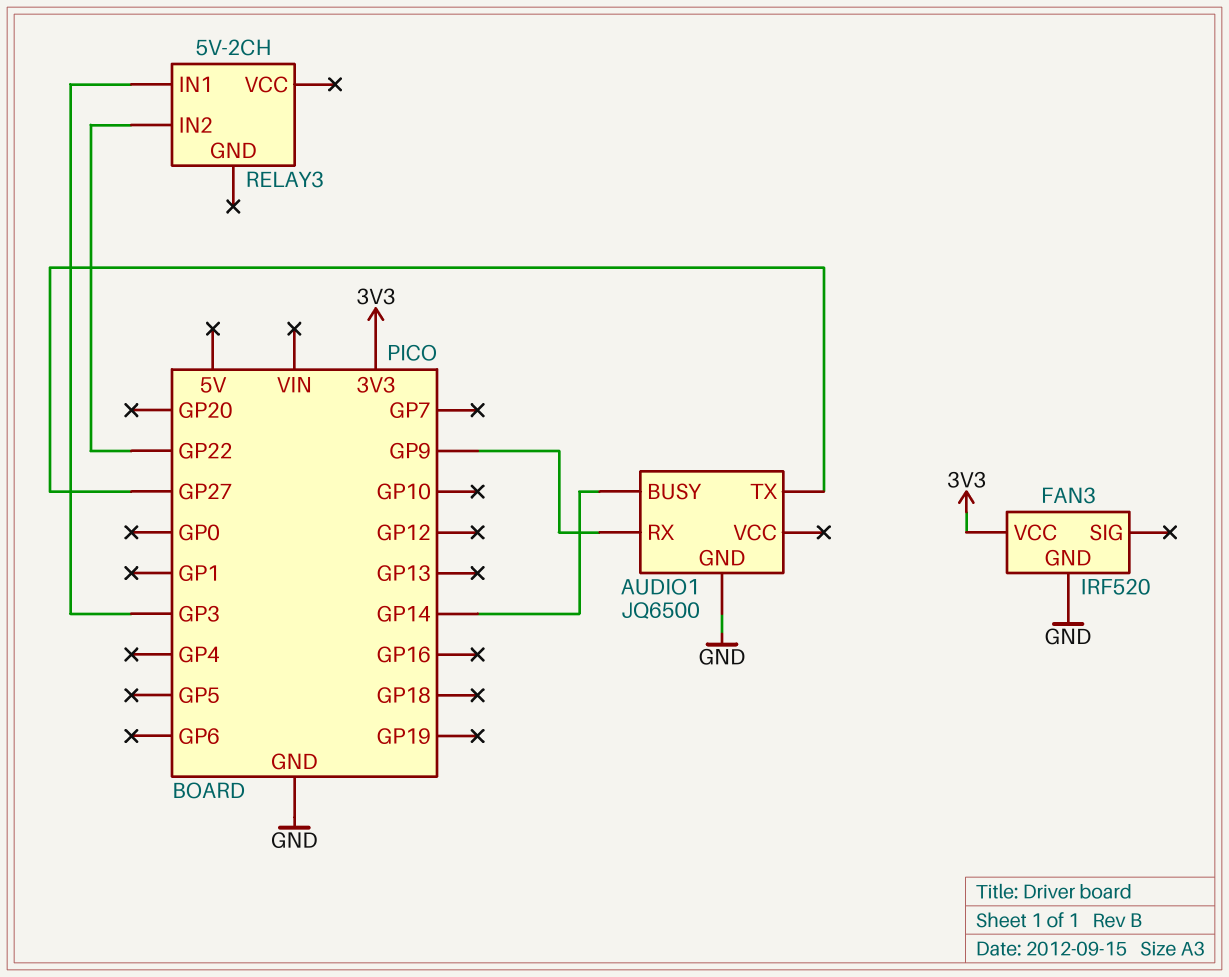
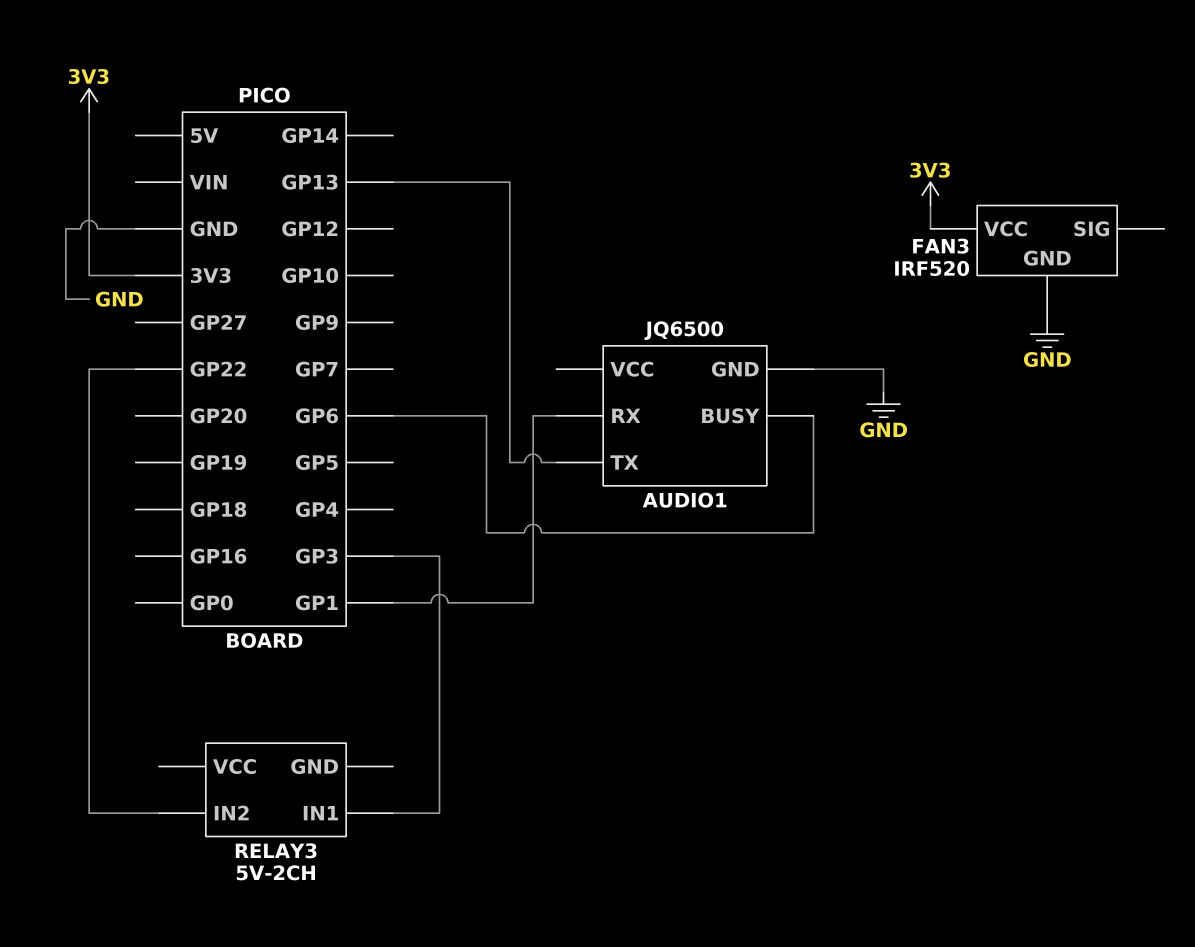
AUDIO1 pin BUSY: GP14 -> GP6
AUDIO1 pin RX: GP9 -> GP1
AUDIO1 pin TX: GP27 -> GP13

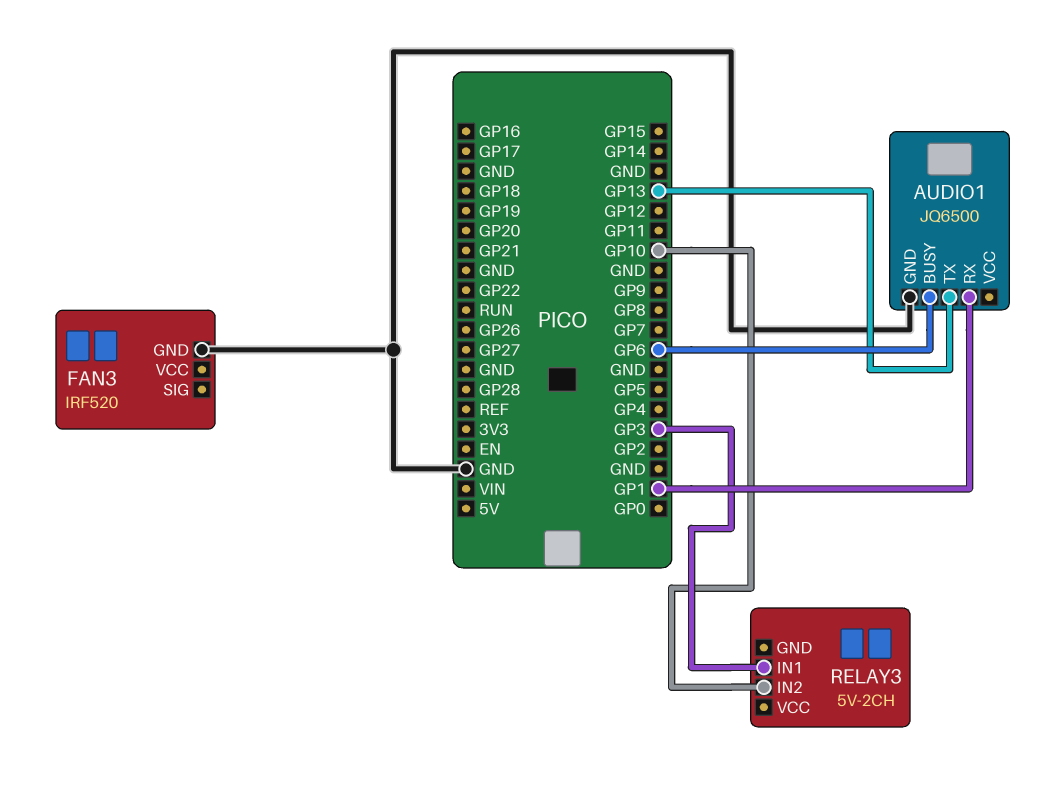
FAN3 pin VCC: 3V3 -> none
RELAY3 pin IN2: GP22 -> GP10

